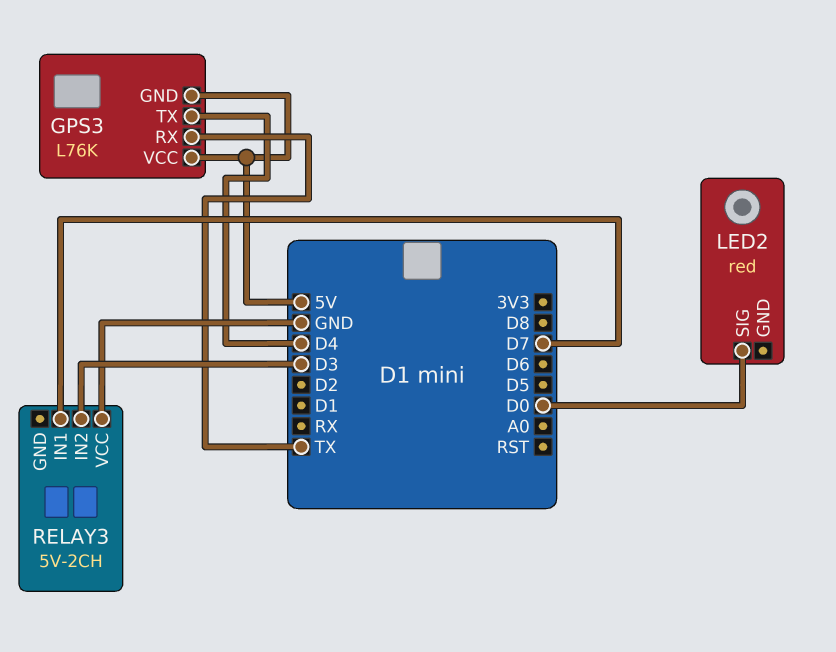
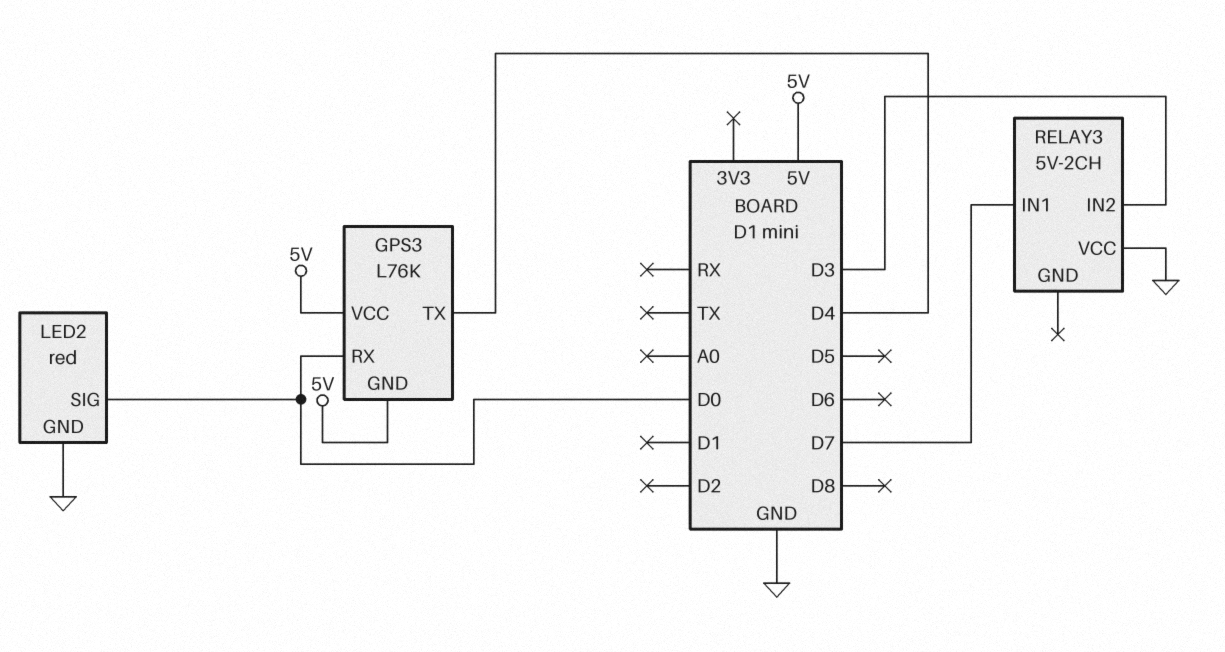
GPS3 pin RX: TX -> D0
LED2 pin GND: none -> GND

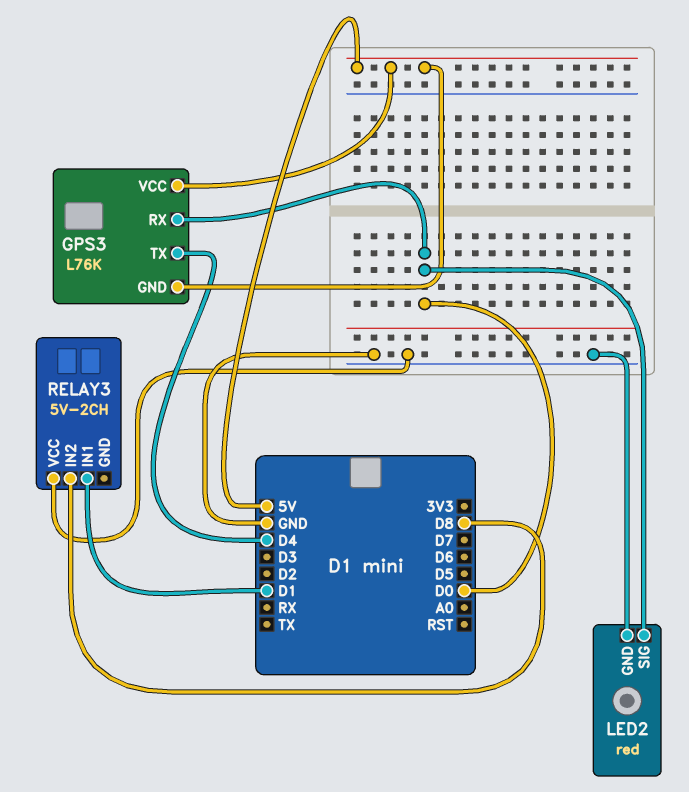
RELAY3 pin IN1: D7 -> D1
RELAY3 pin IN2: D3 -> D8

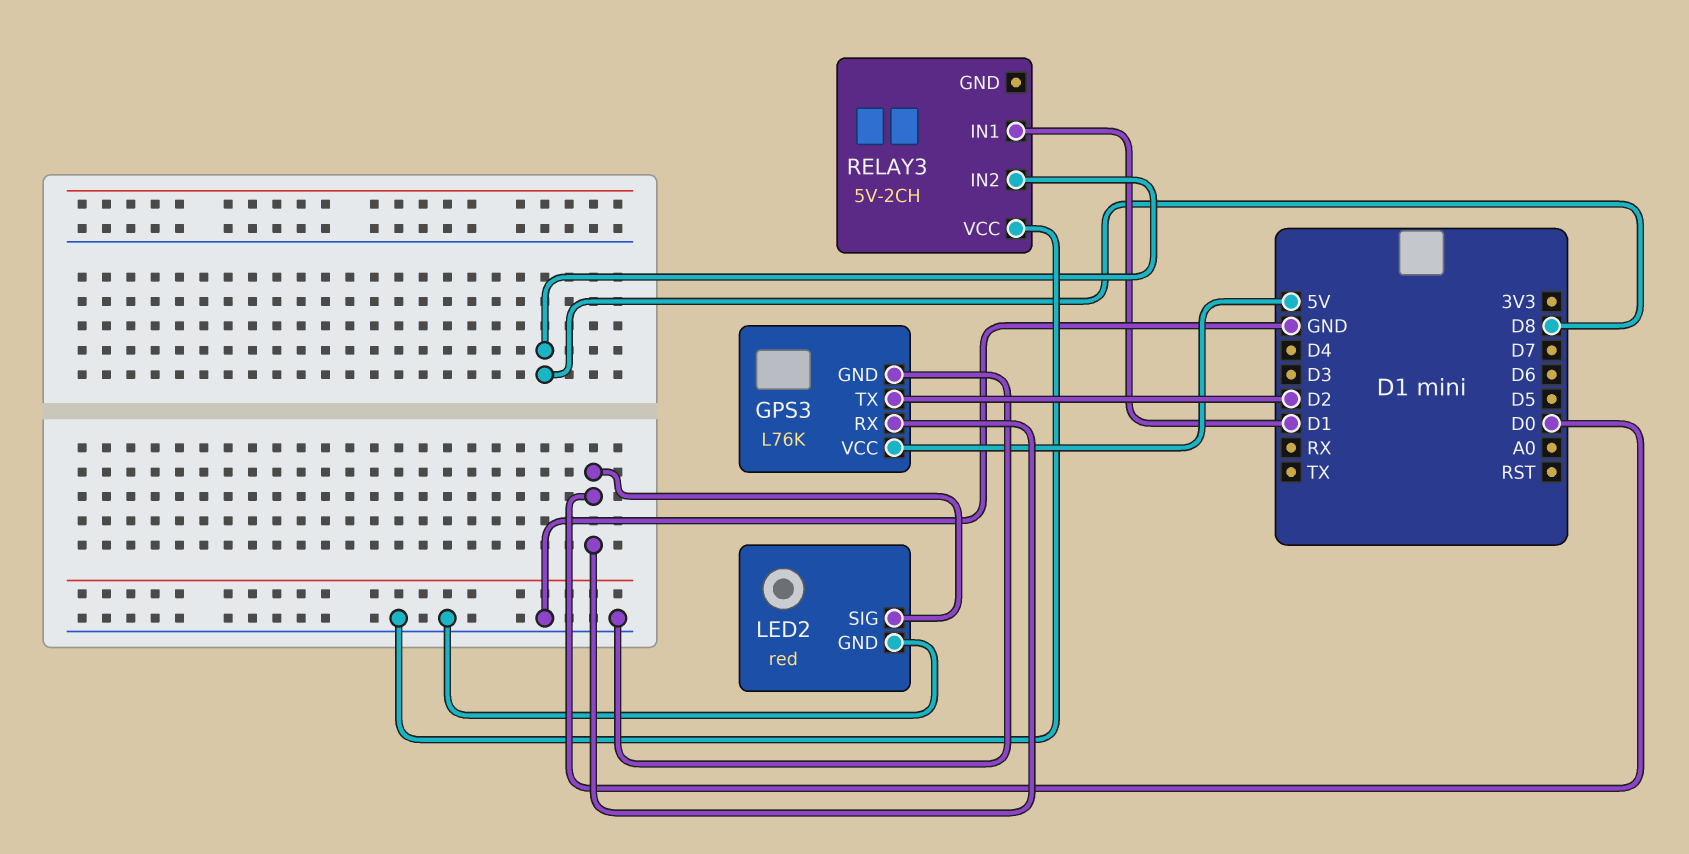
GPS3 pin GND: 5V -> GND
GPS3 pin TX: D4 -> D2

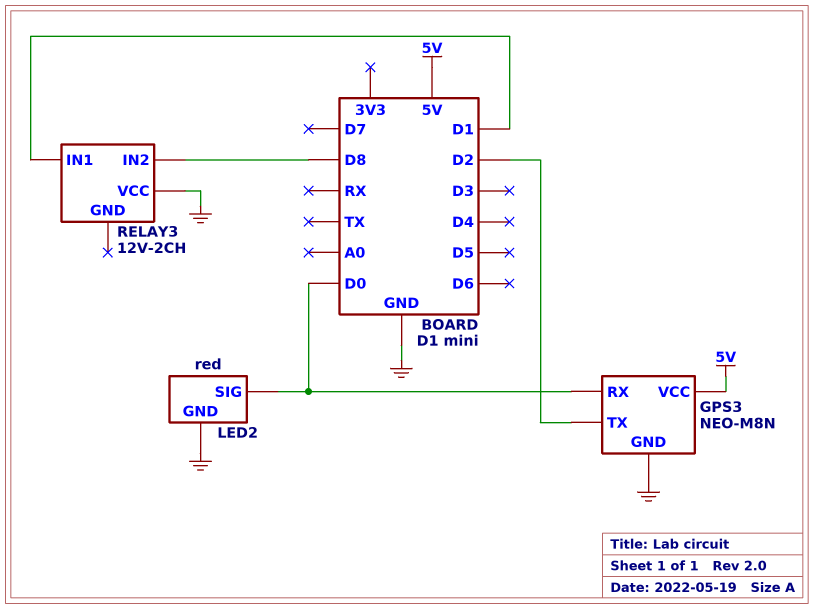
GPS3: L76K -> NEO-M8N
RELAY3: 5V-2CH -> 12V-2CH

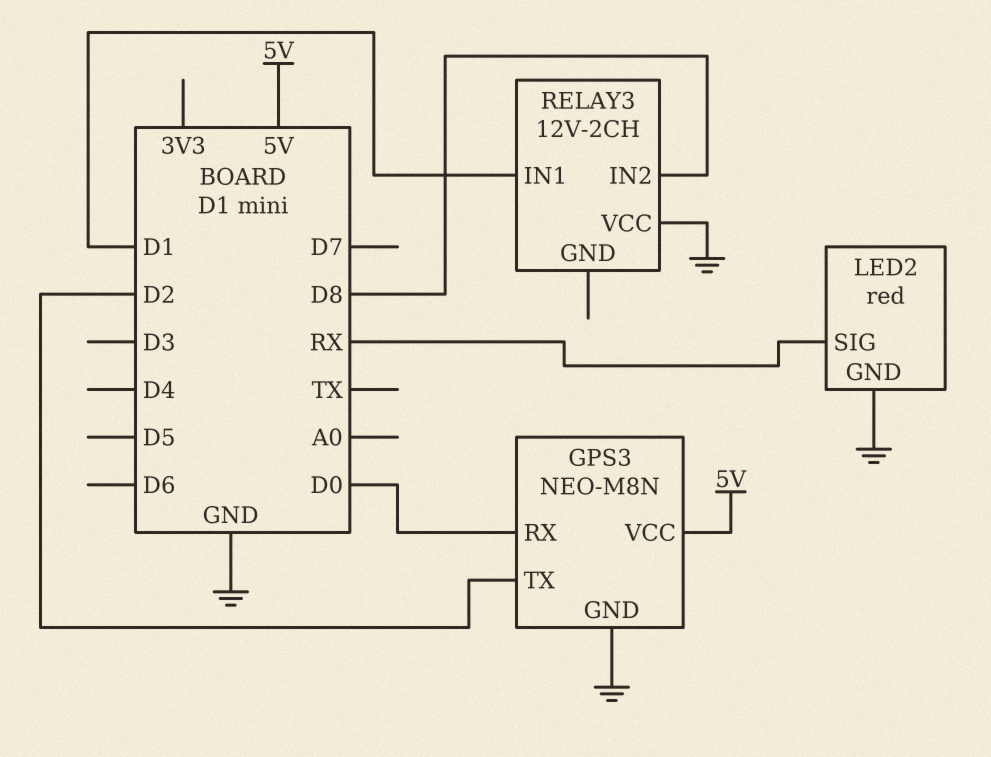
LED2 pin SIG: D0 -> RX

